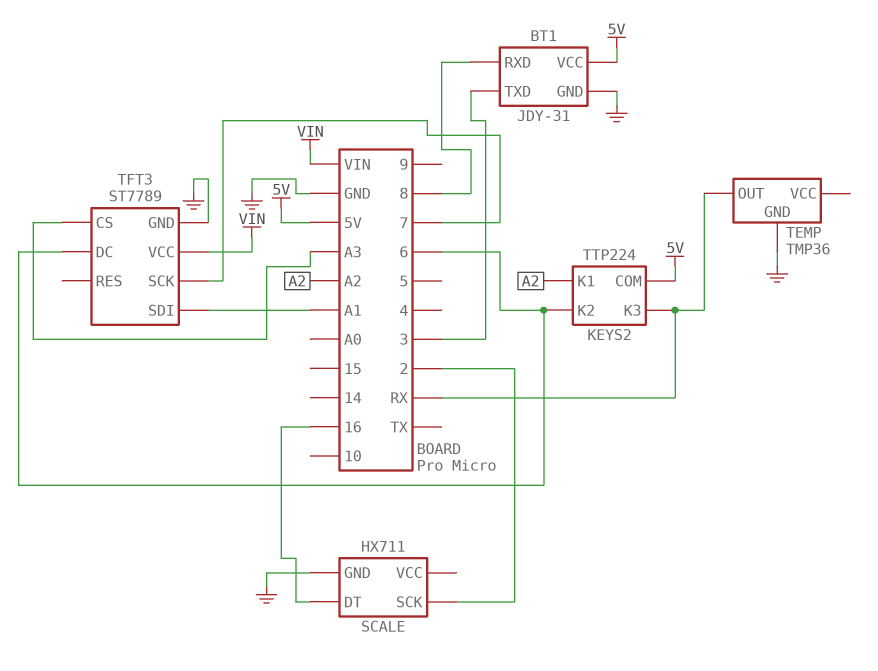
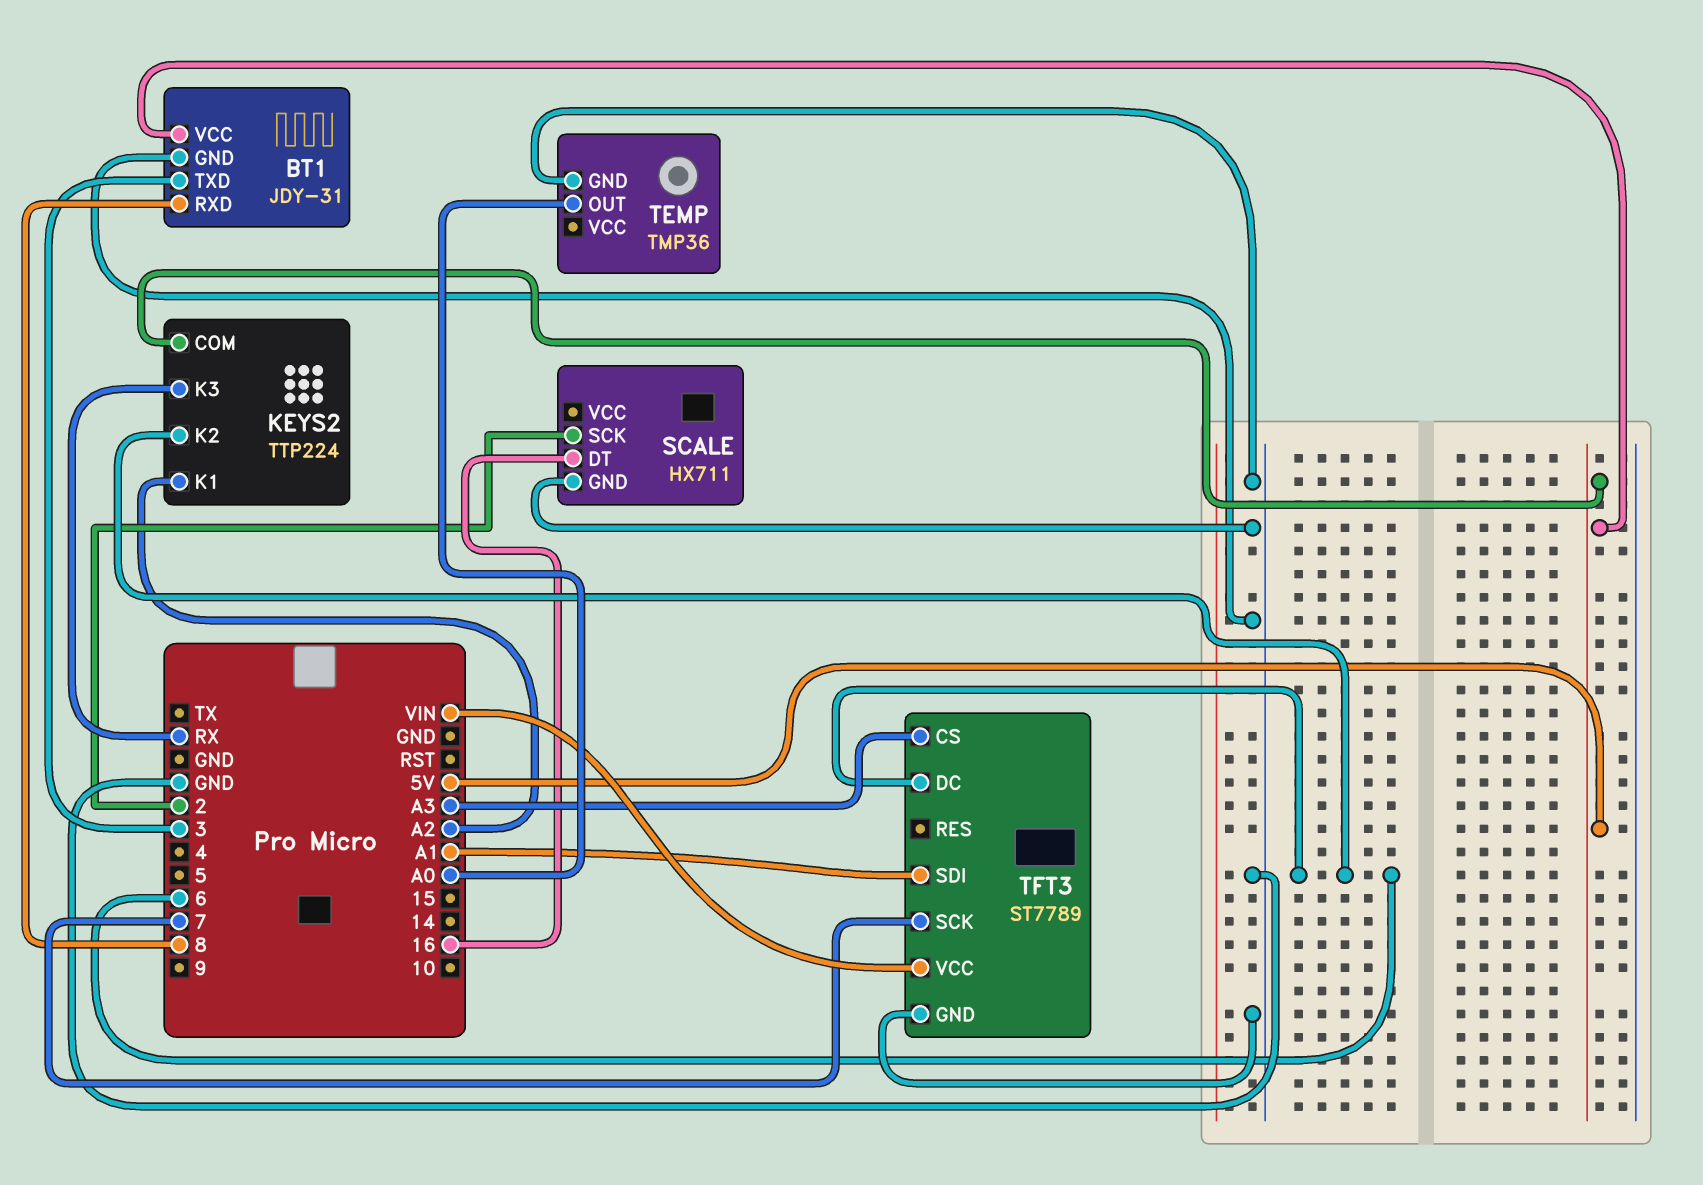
TEMP pin OUT: RX -> A0

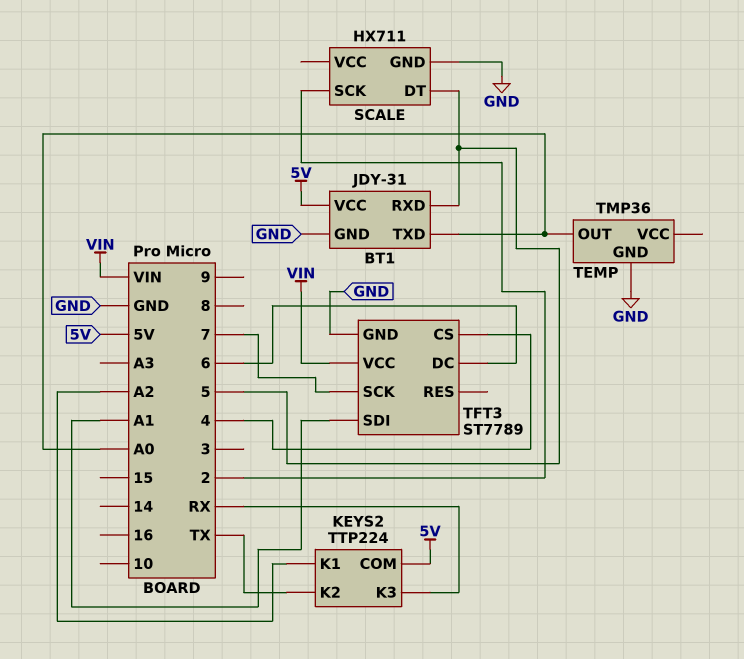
BT1 pin RXD: 8 -> 5
BT1 pin TXD: 3 -> A0
KEYS2 pin K2: 6 -> TX
SCALE pin DT: 16 -> 5
TFT3 pin CS: A3 -> 4

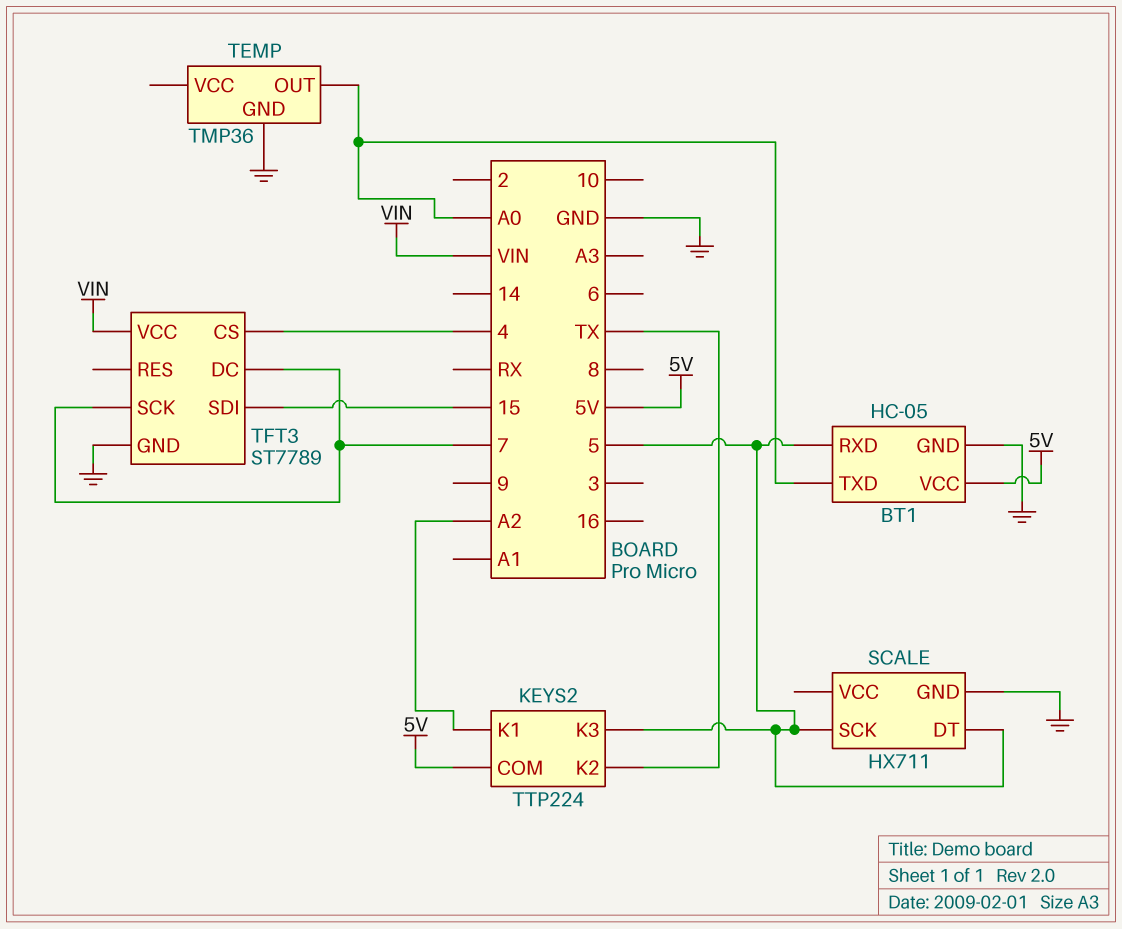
BT1: JDY-31 -> HC-05
KEYS2 pin K3: RX -> 5
SCALE pin SCK: 2 -> 5
TFT3 pin DC: 6 -> 7
TFT3 pin SDI: A1 -> 15

